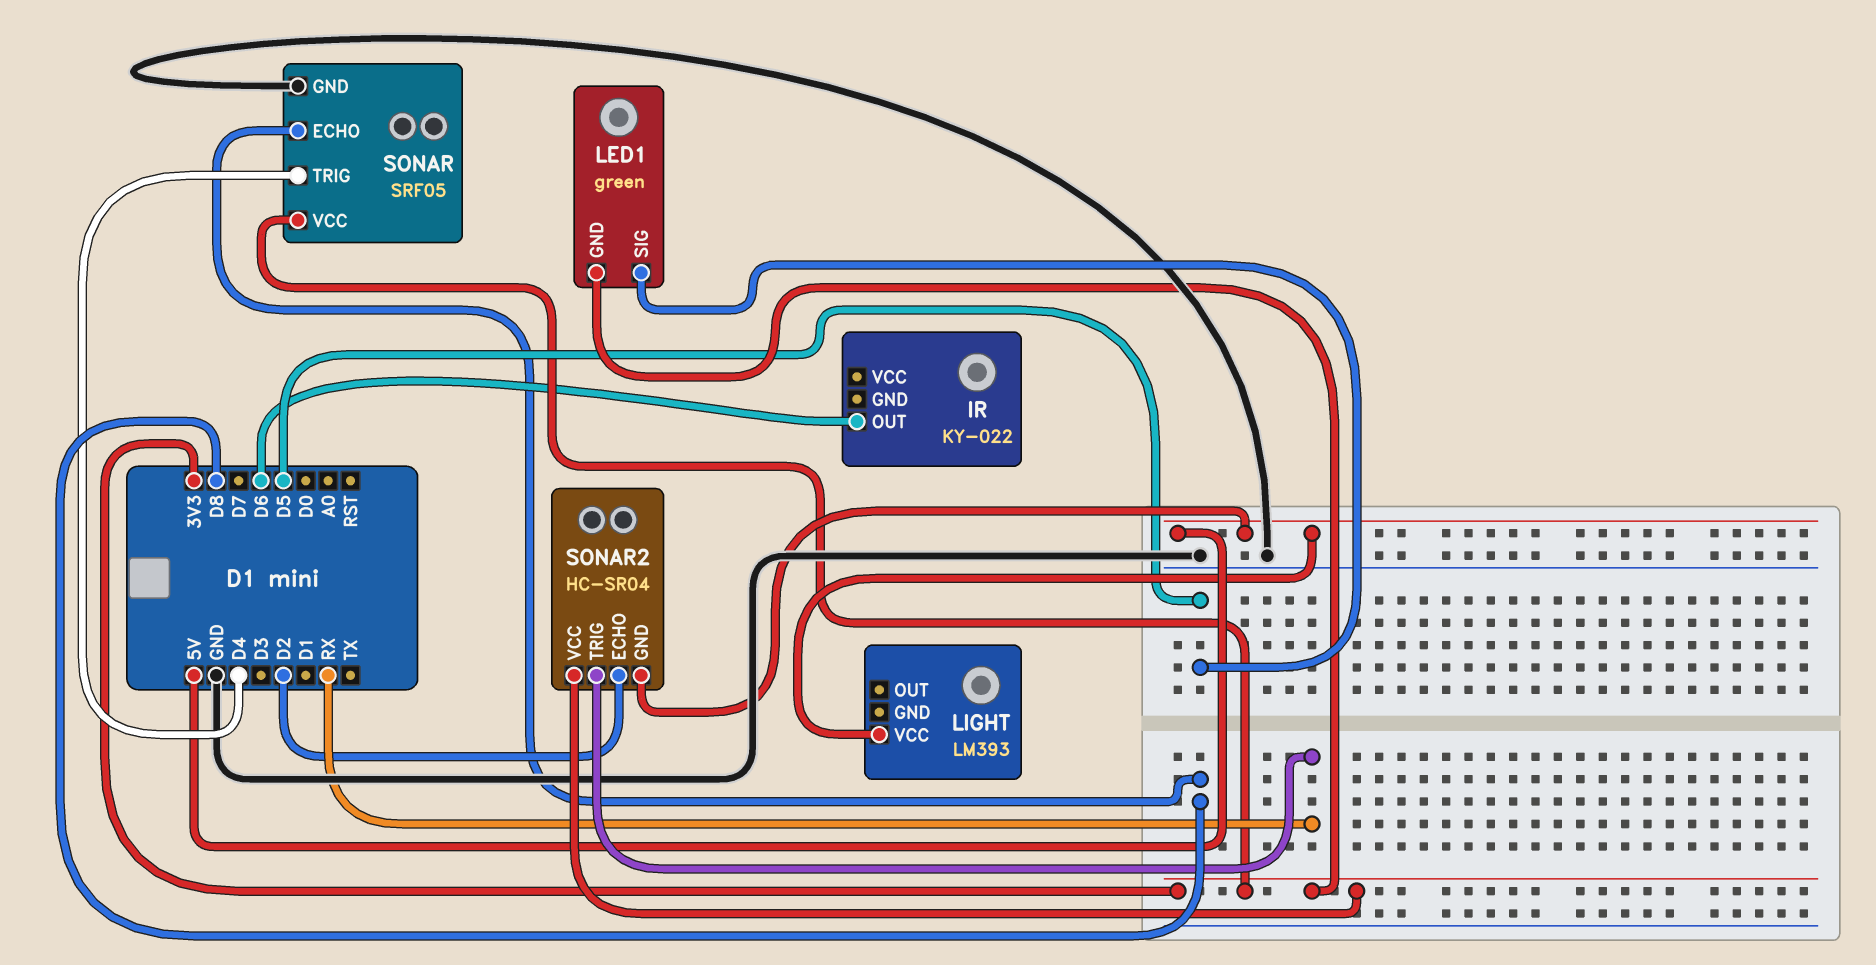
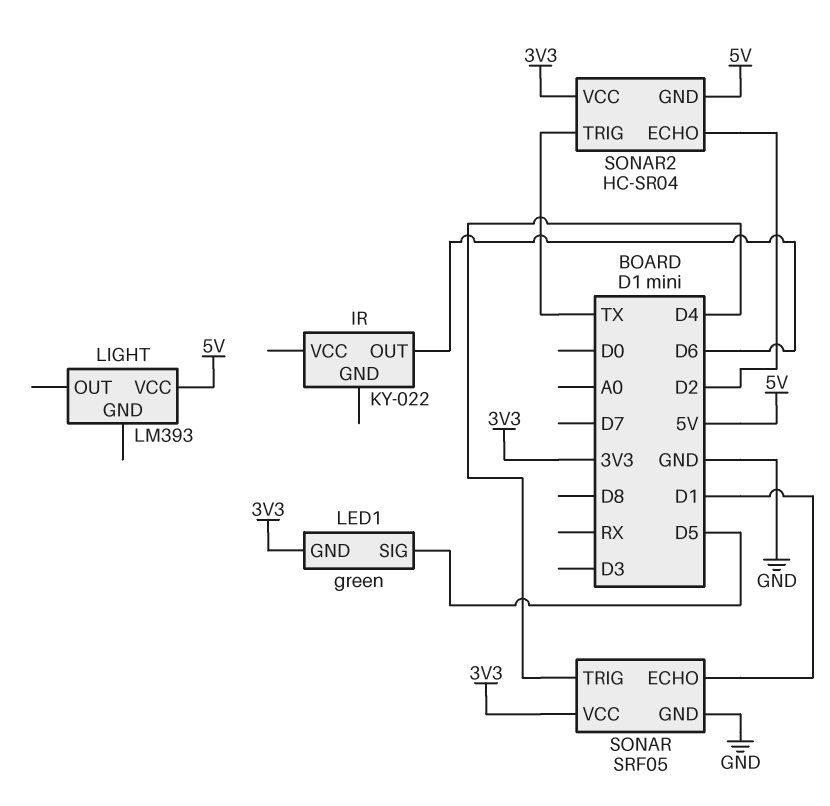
SONAR pin ECHO: D8 -> D1
SONAR2 pin TRIG: RX -> TX

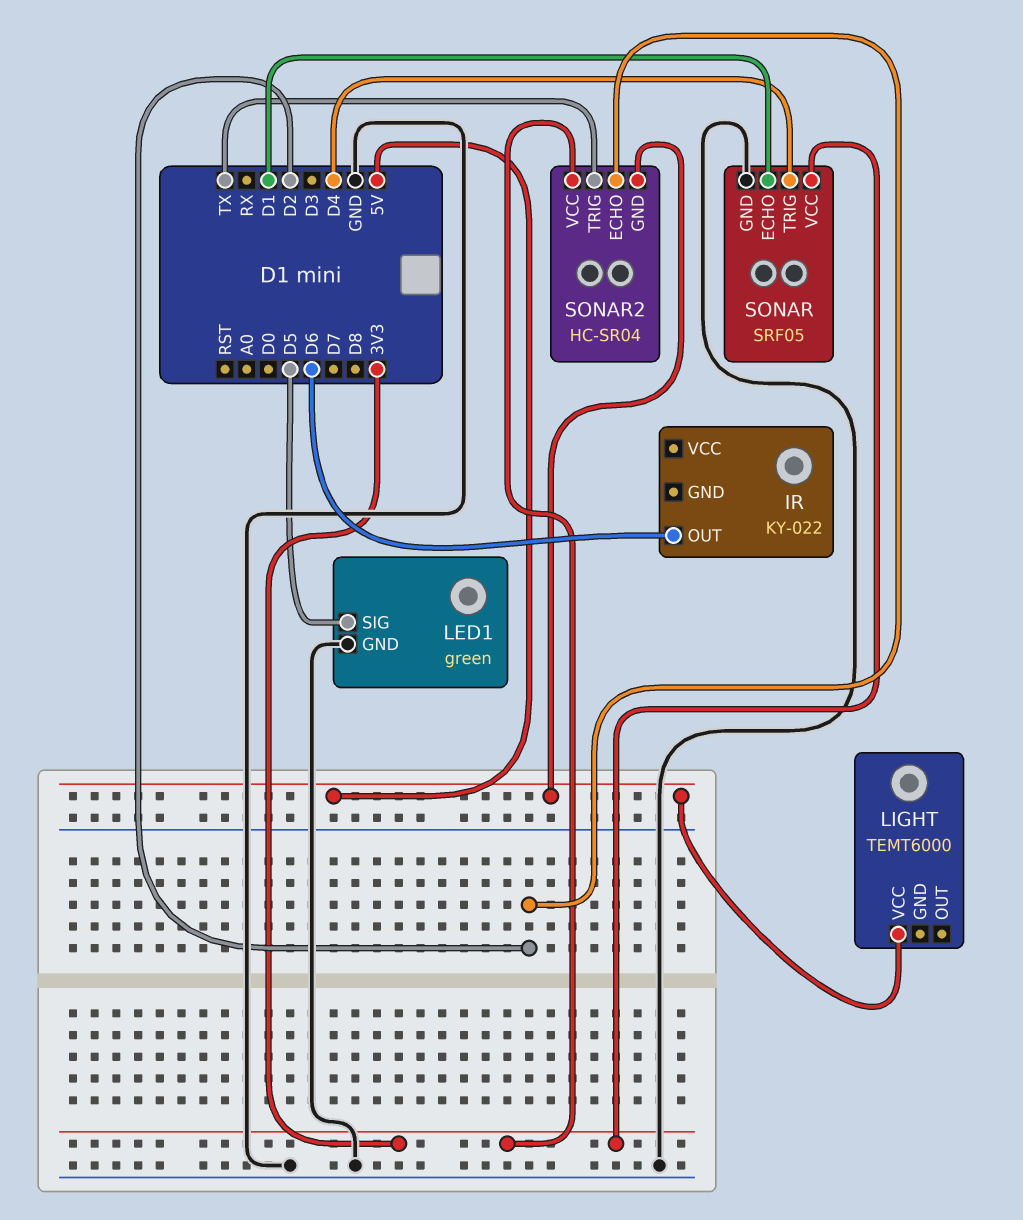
LED1 pin GND: 3V3 -> GND
LIGHT: LM393 -> TEMT6000

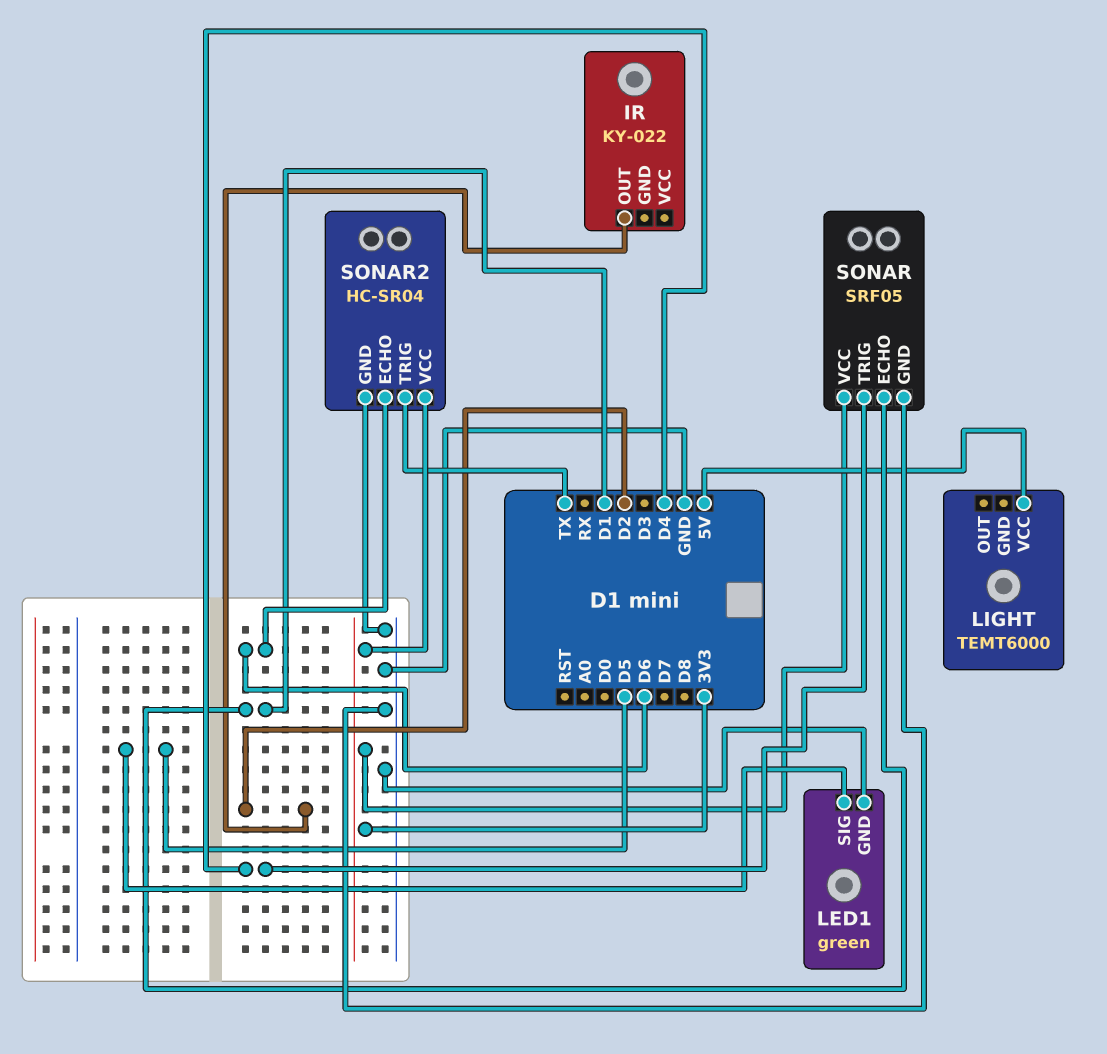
IR pin OUT: D6 -> D2
SONAR2 pin ECHO: D2 -> D6
SONAR2 pin GND: 5V -> GND

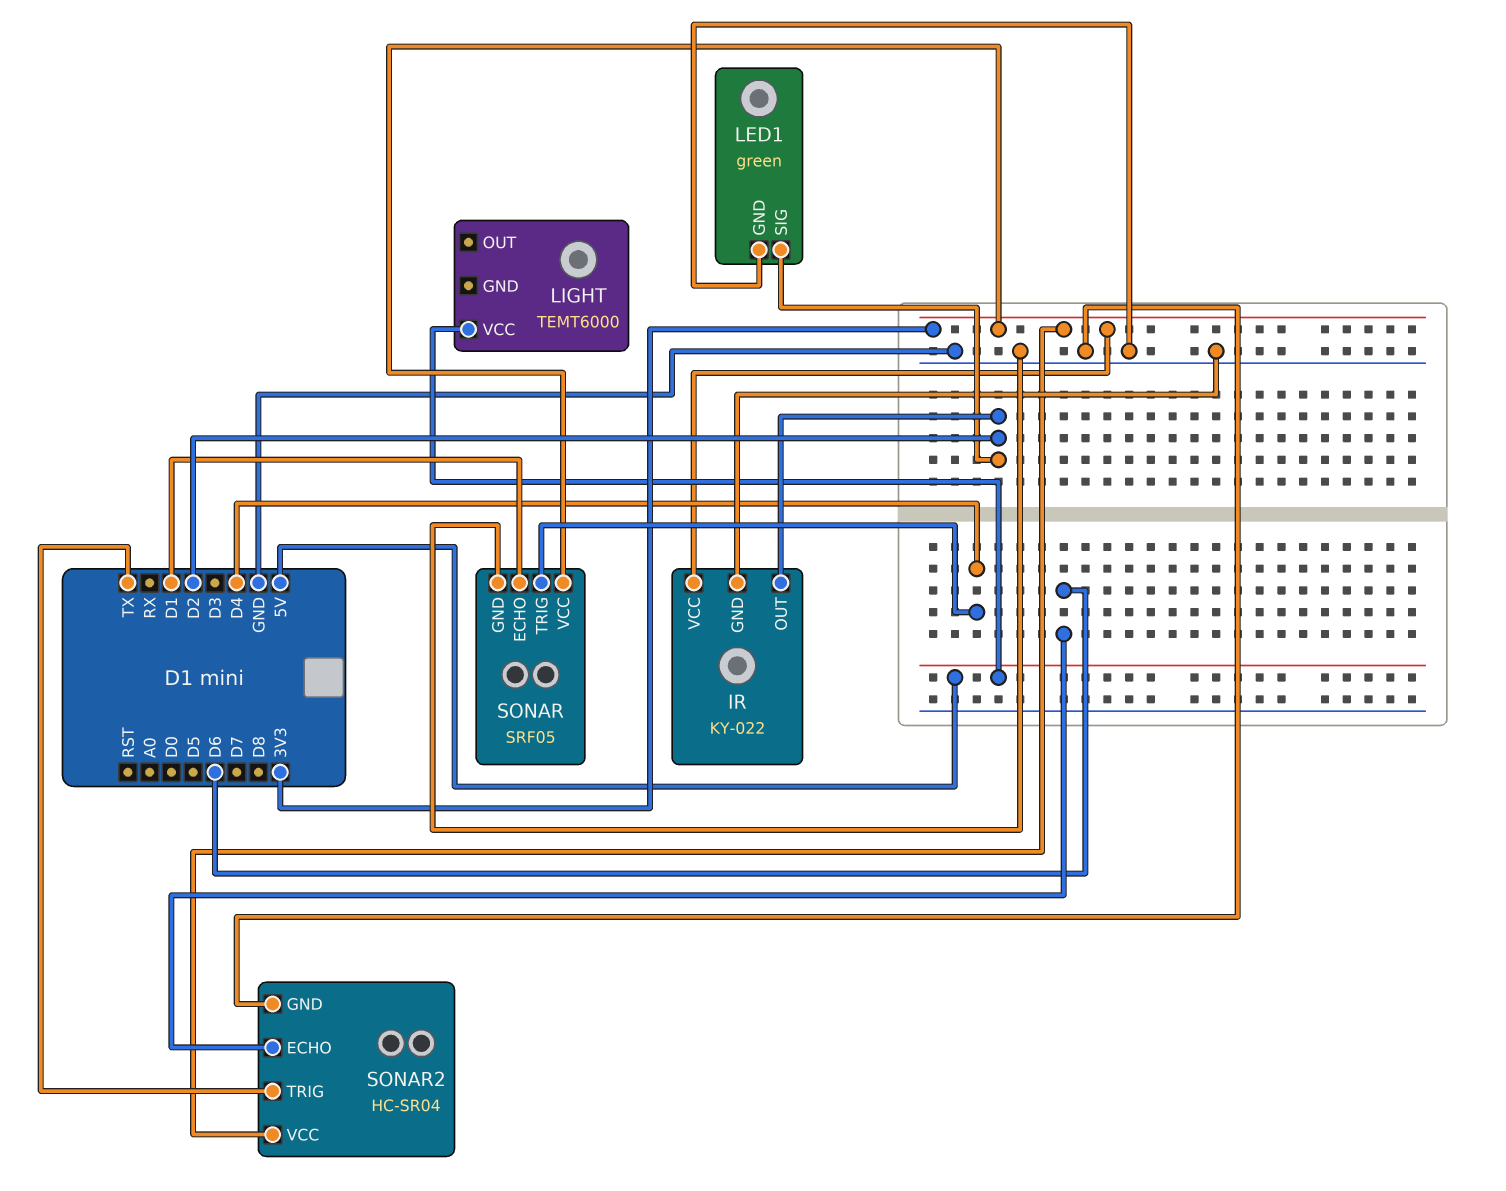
IR pin GND: none -> GND
IR pin VCC: none -> 3V3
LED1 pin SIG: D5 -> D2

